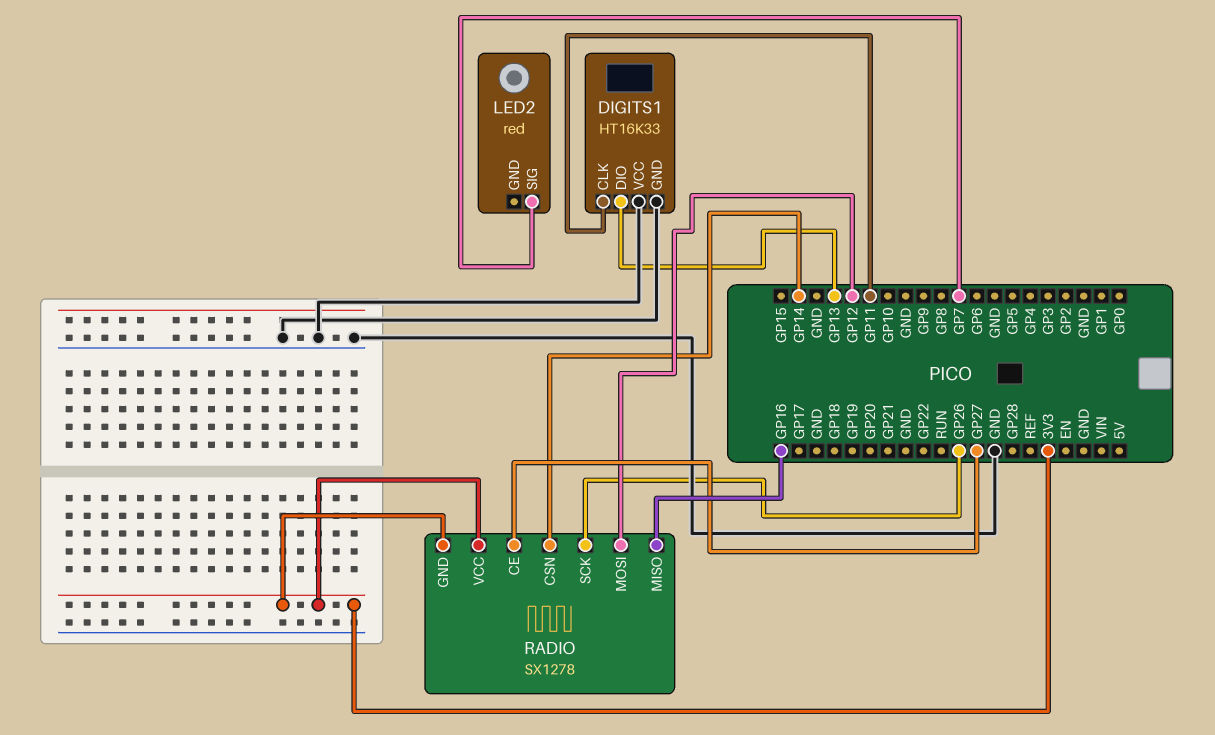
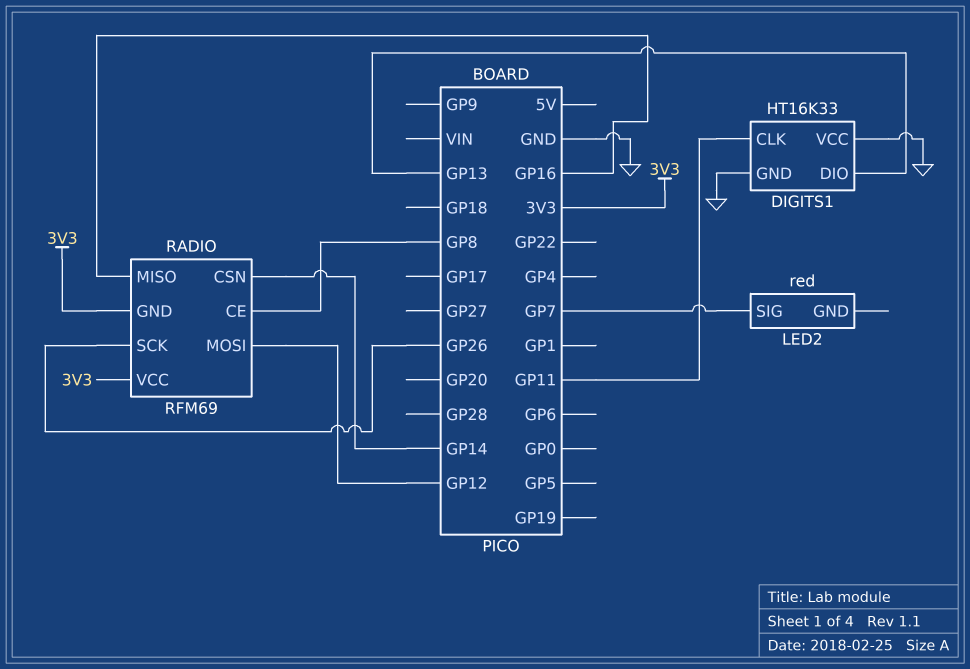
RADIO: SX1278 -> RFM69
RADIO pin CE: GP27 -> GP8

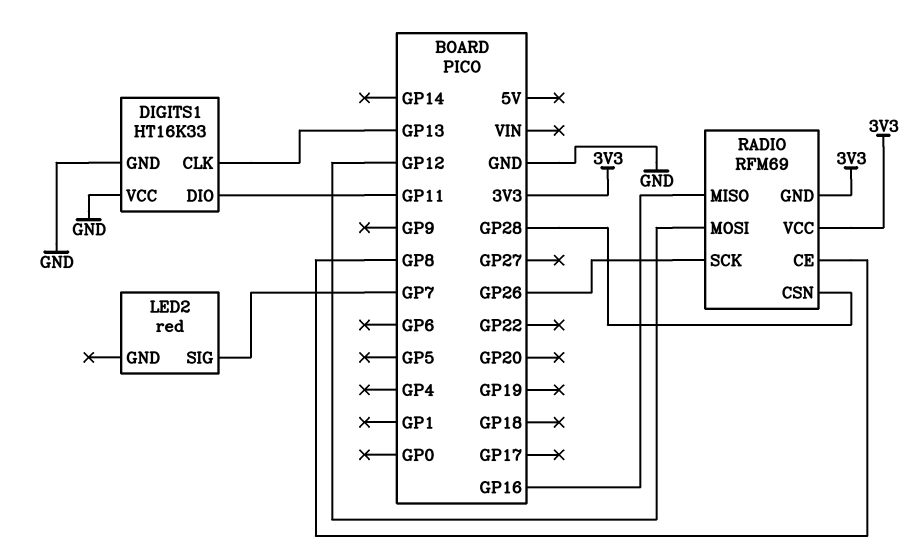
DIGITS1 pin CLK: GP11 -> GP13
DIGITS1 pin DIO: GP13 -> GP11
RADIO pin CSN: GP14 -> GP28

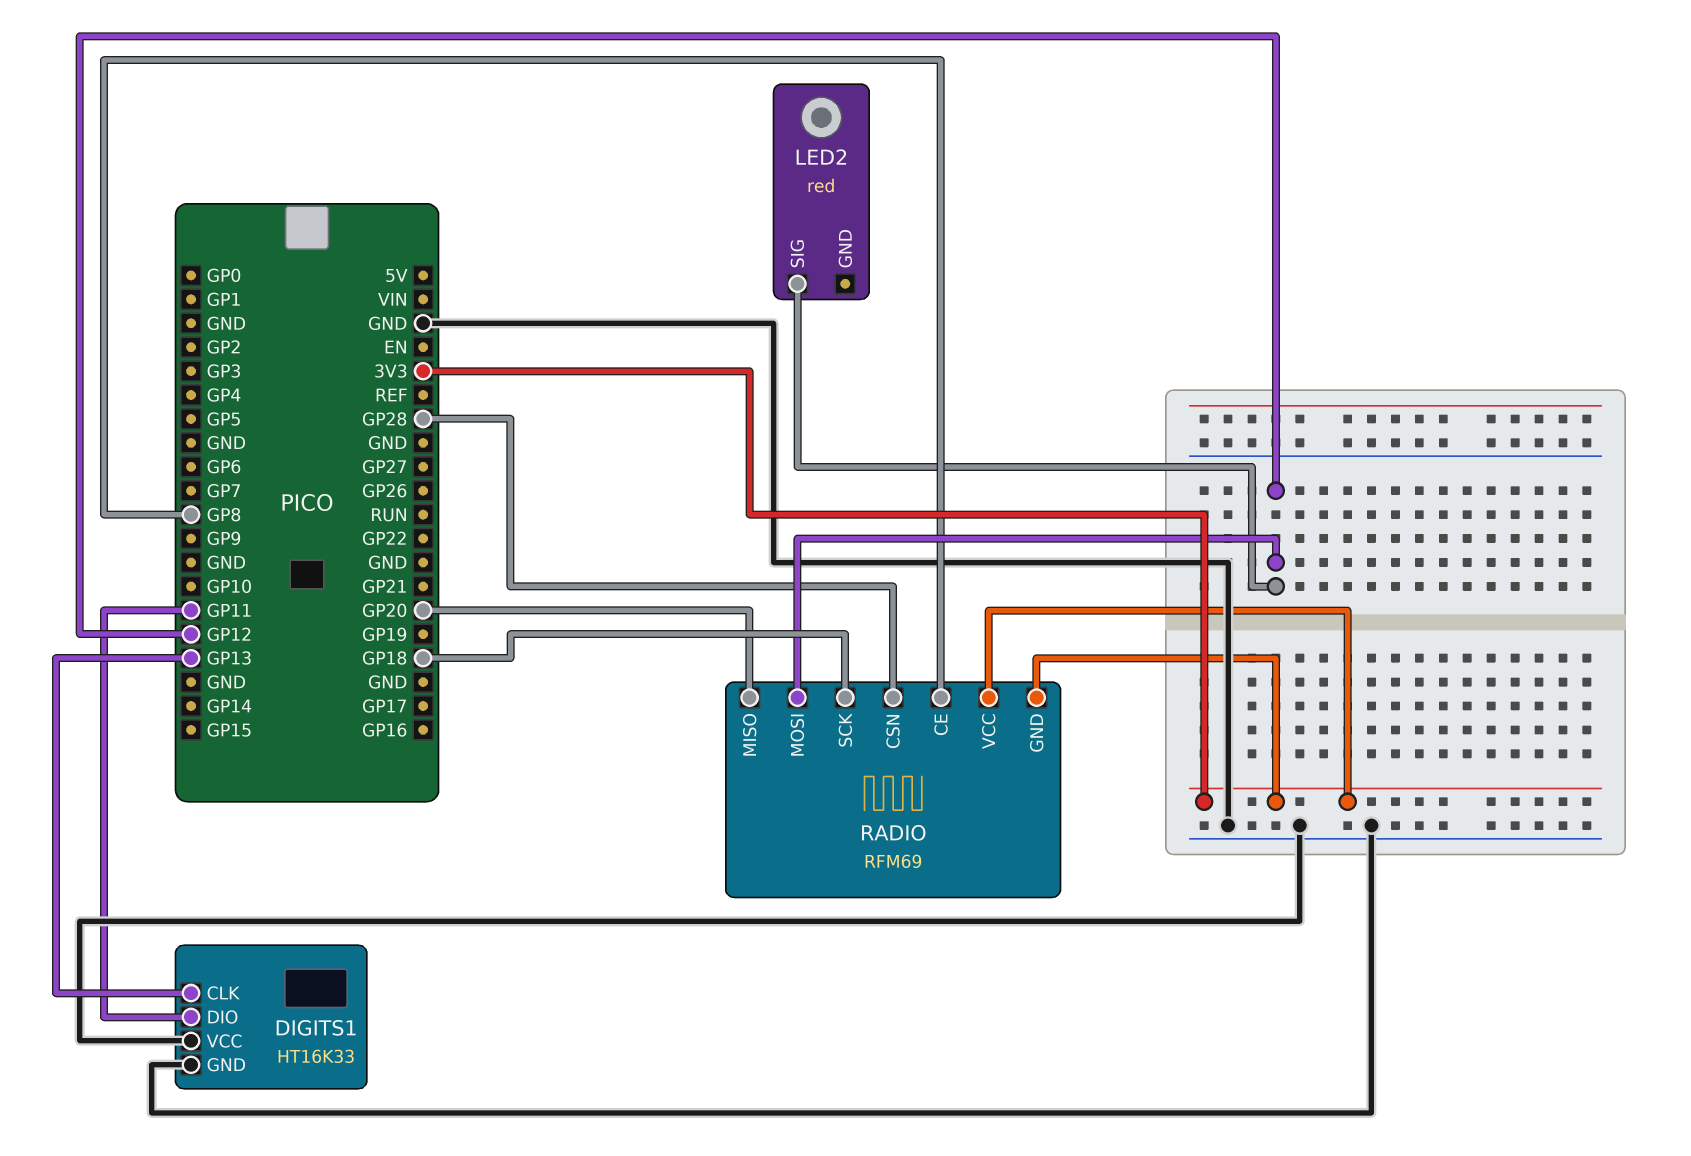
LED2 pin SIG: GP7 -> GP12
RADIO pin MISO: GP16 -> GP20
RADIO pin SCK: GP26 -> GP18

